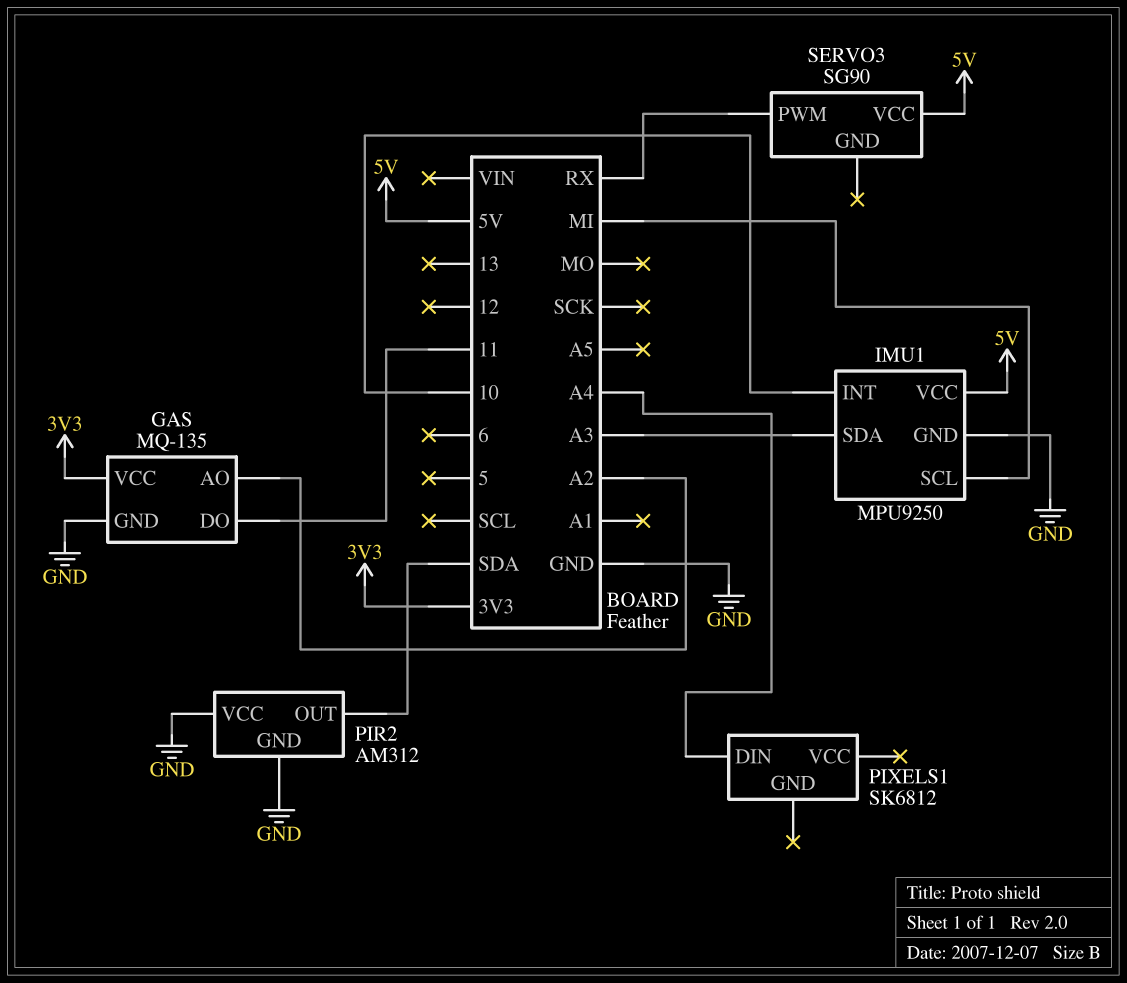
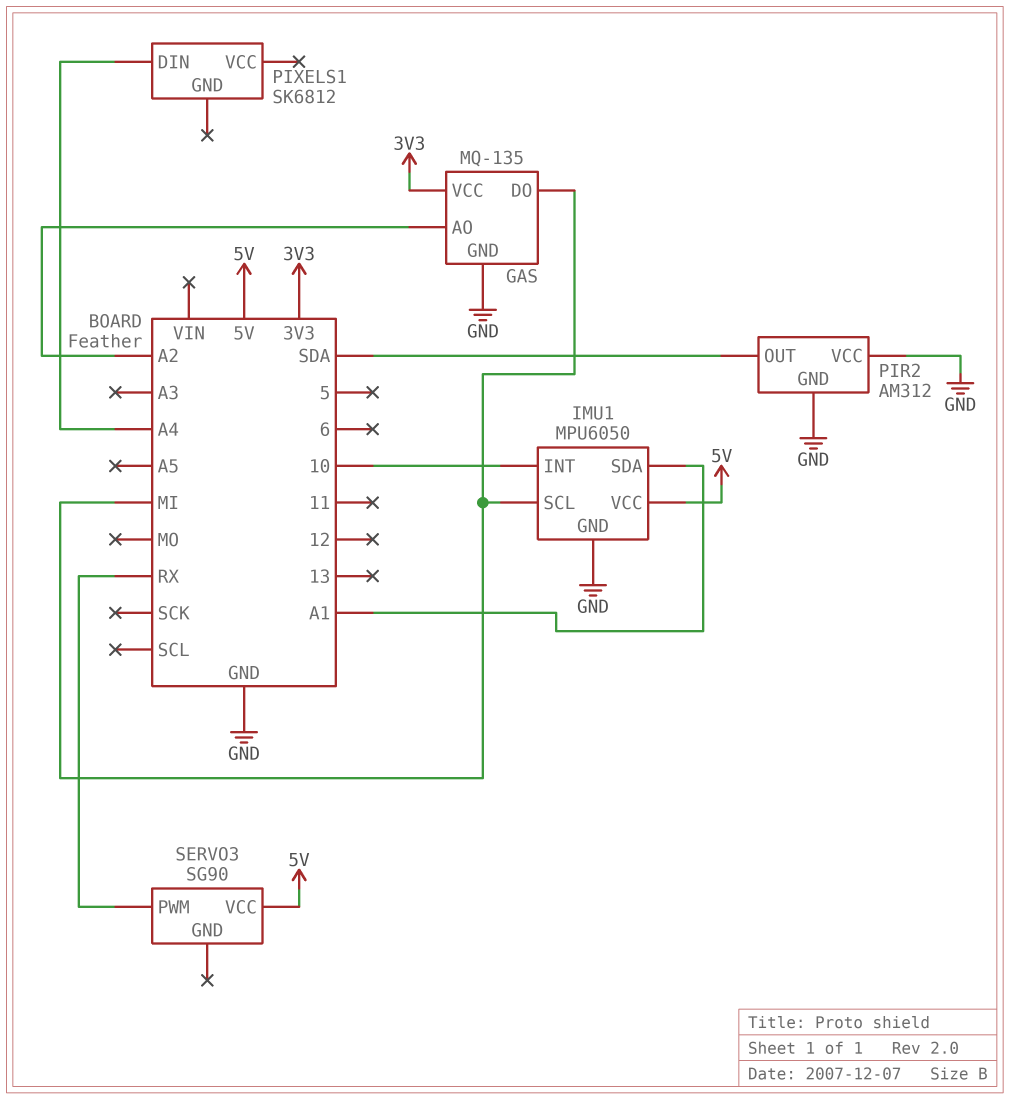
GAS pin DO: 11 -> MI
IMU1: MPU9250 -> MPU6050
IMU1 pin SDA: A3 -> A1

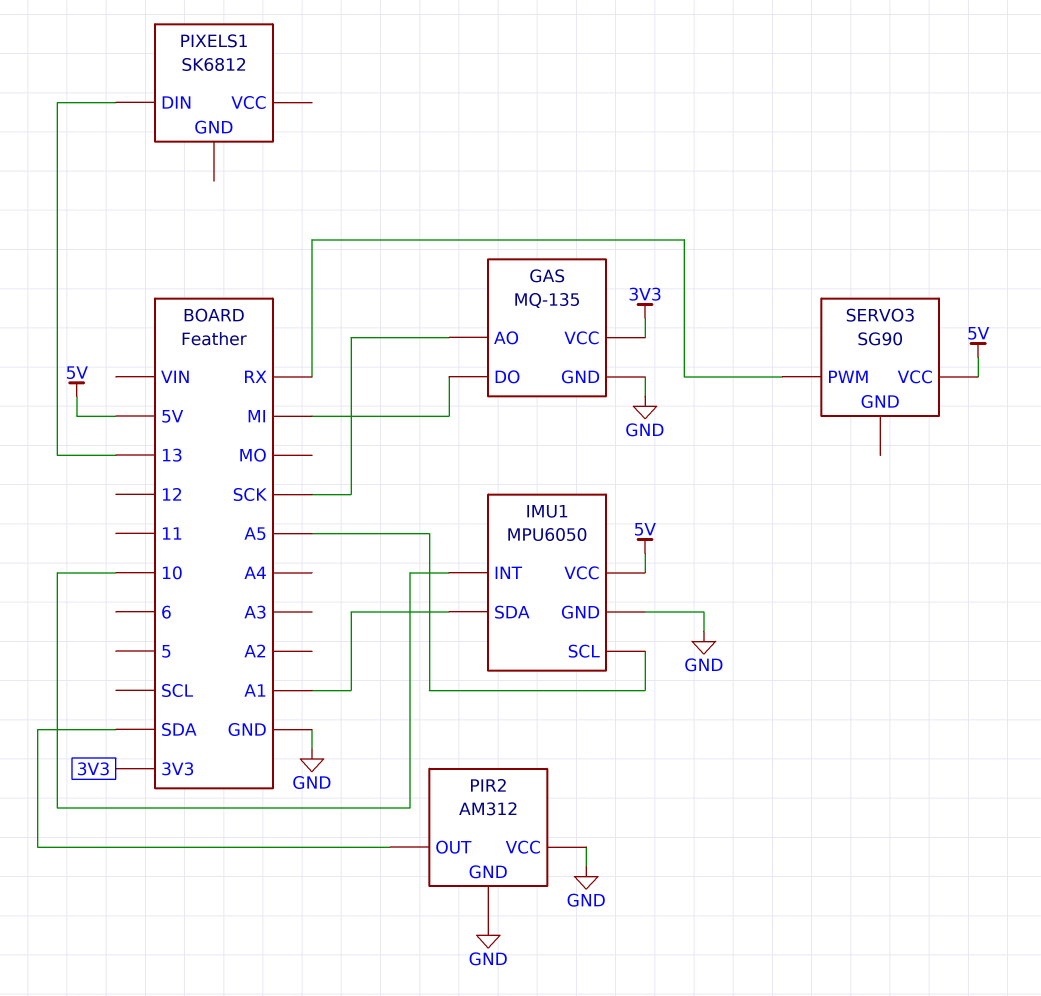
GAS pin AO: A2 -> SCK
IMU1 pin SCL: MI -> A5
PIXELS1 pin DIN: A4 -> 13

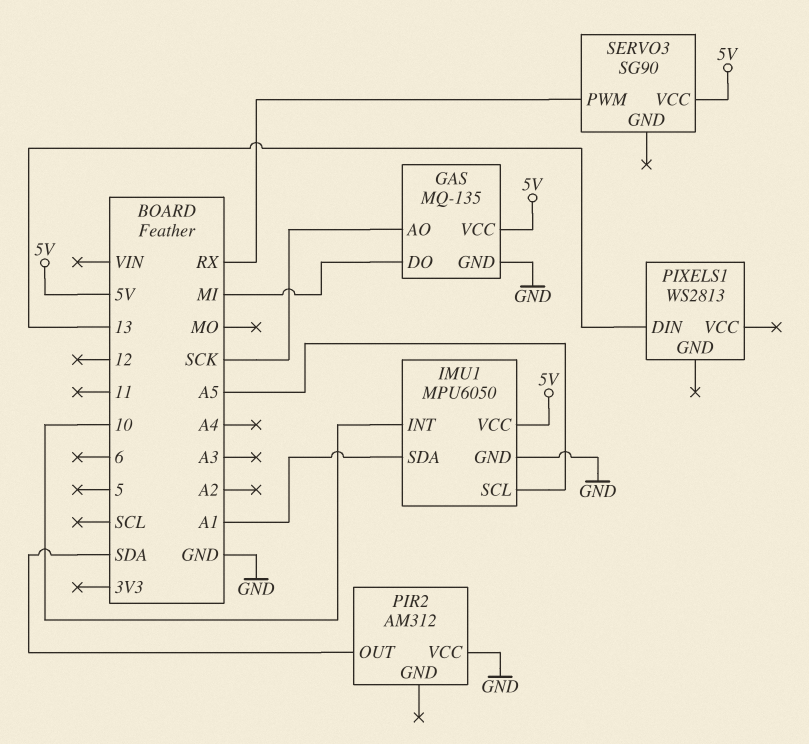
GAS pin VCC: 3V3 -> 5V
PIR2 pin GND: GND -> none
PIXELS1: SK6812 -> WS2813

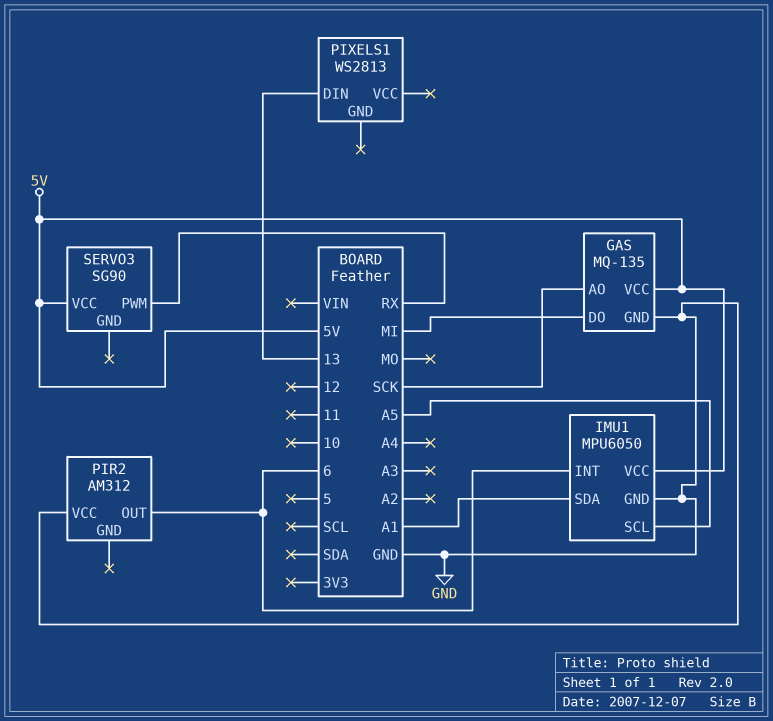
IMU1 pin INT: 10 -> 6
PIR2 pin OUT: SDA -> 6

